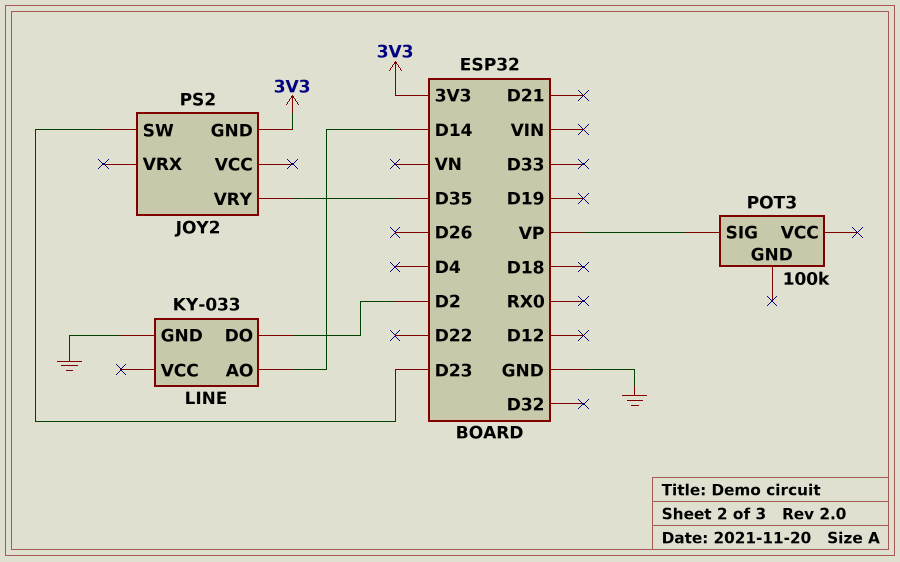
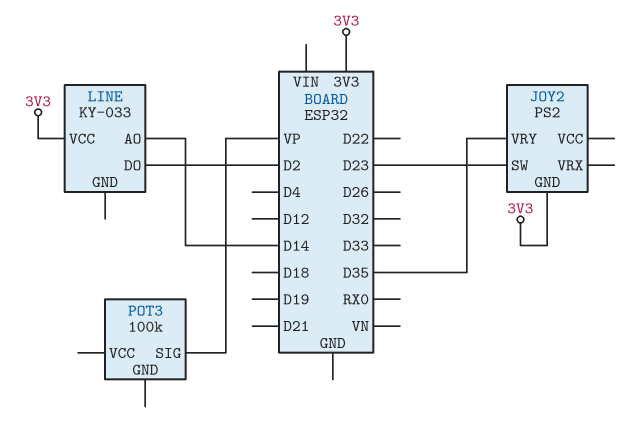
LINE pin GND: GND -> none
LINE pin VCC: none -> 3V3

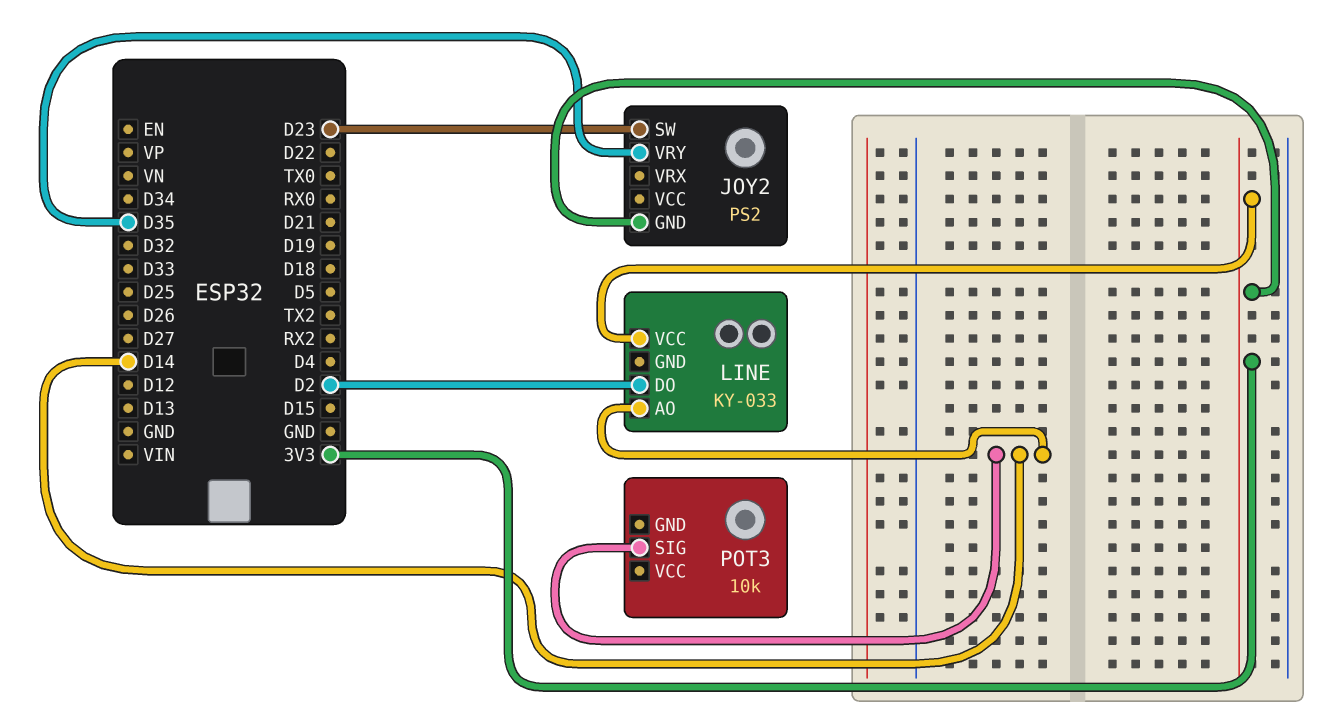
POT3: 100k -> 10k
POT3 pin SIG: VP -> D14

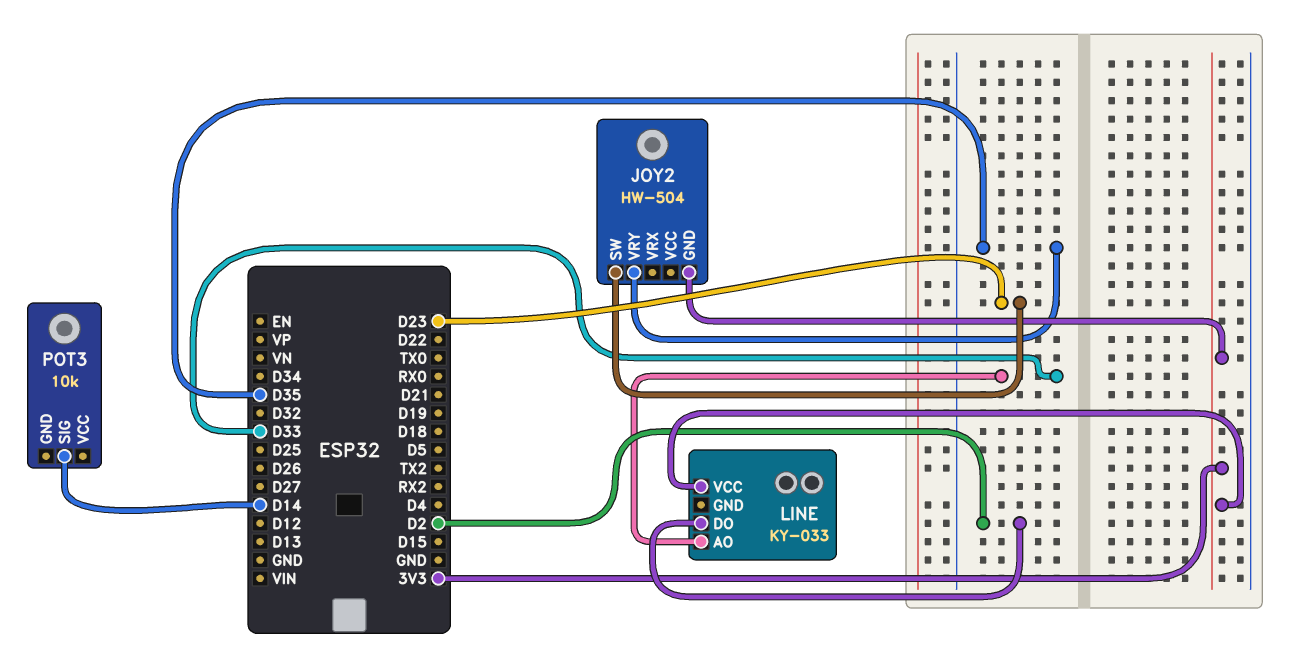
JOY2: PS2 -> HW-504
LINE pin AO: D14 -> D33

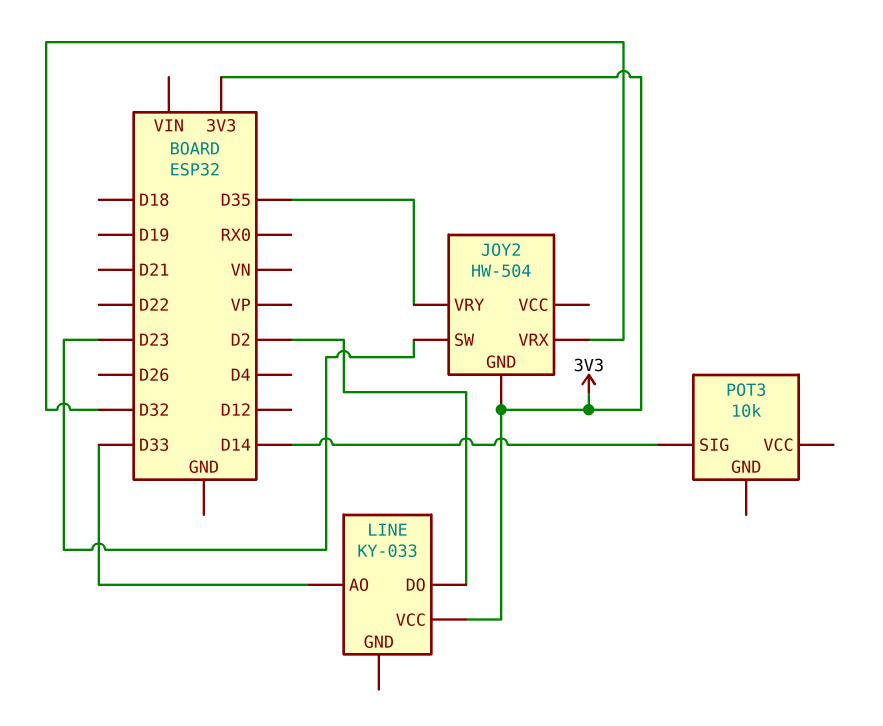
JOY2 pin VRX: none -> D32

